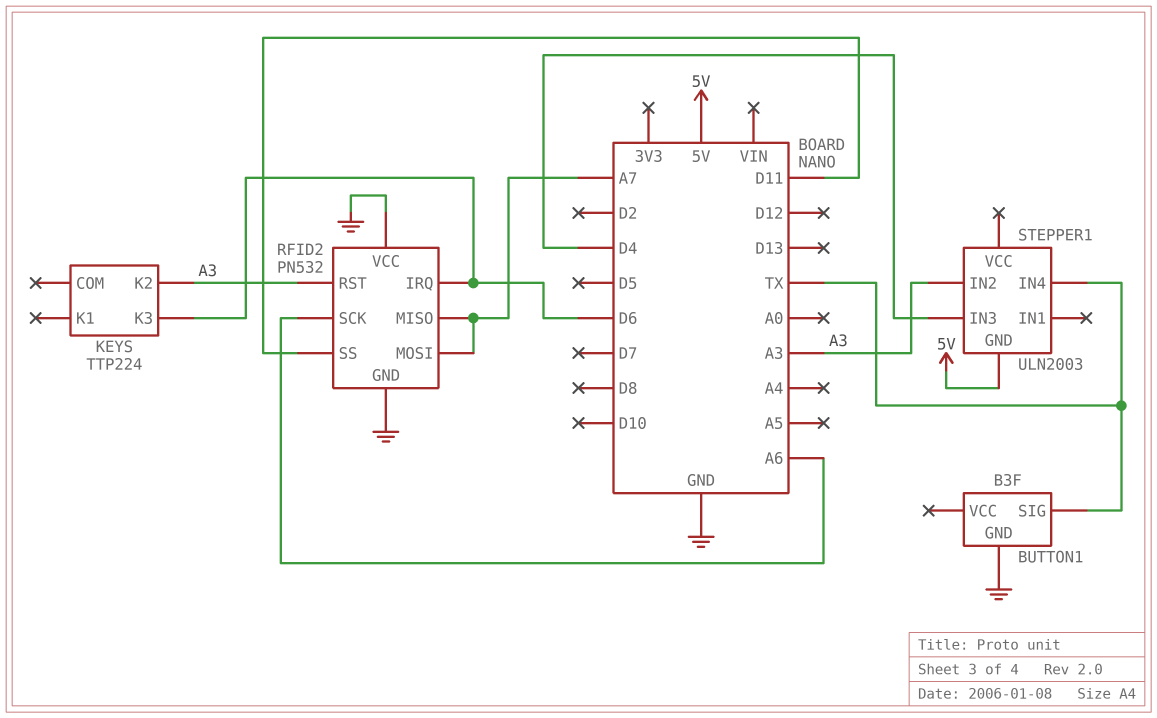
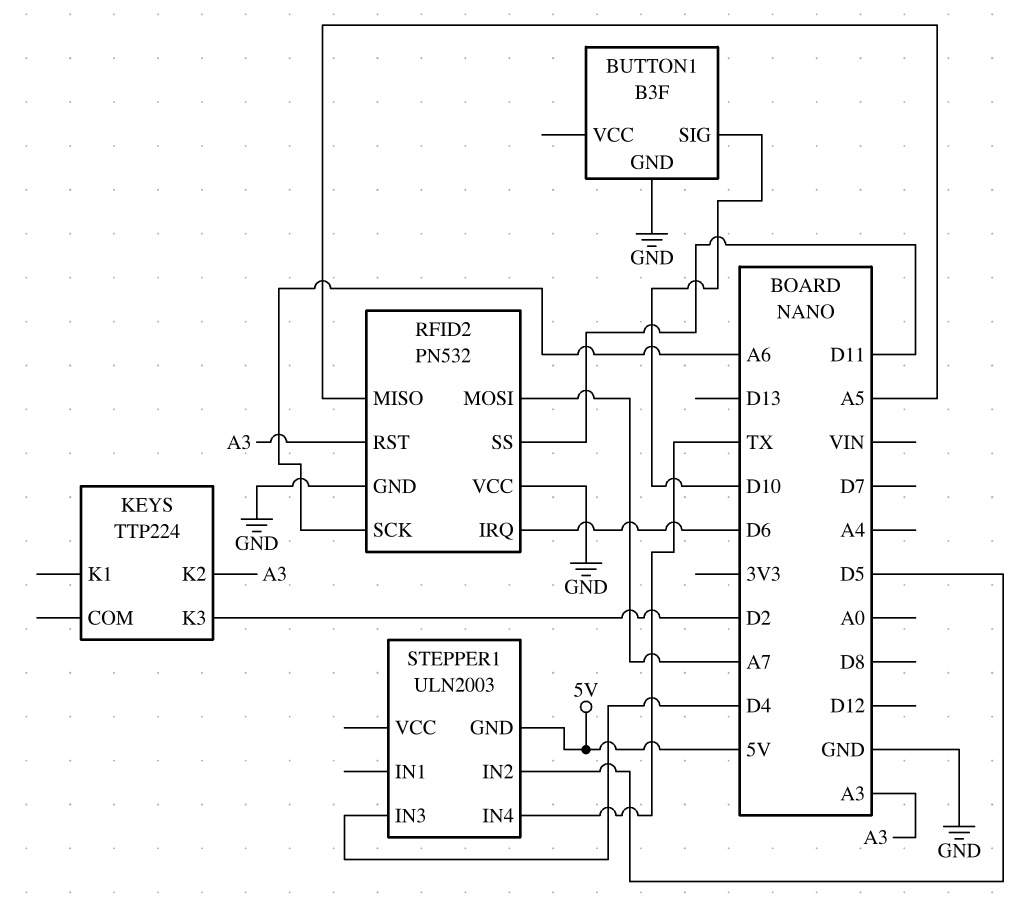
BUTTON1 pin SIG: TX -> D10
KEYS pin K3: D6 -> D2
RFID2 pin MISO: A7 -> A5
STEPPER1 pin IN2: A3 -> D5

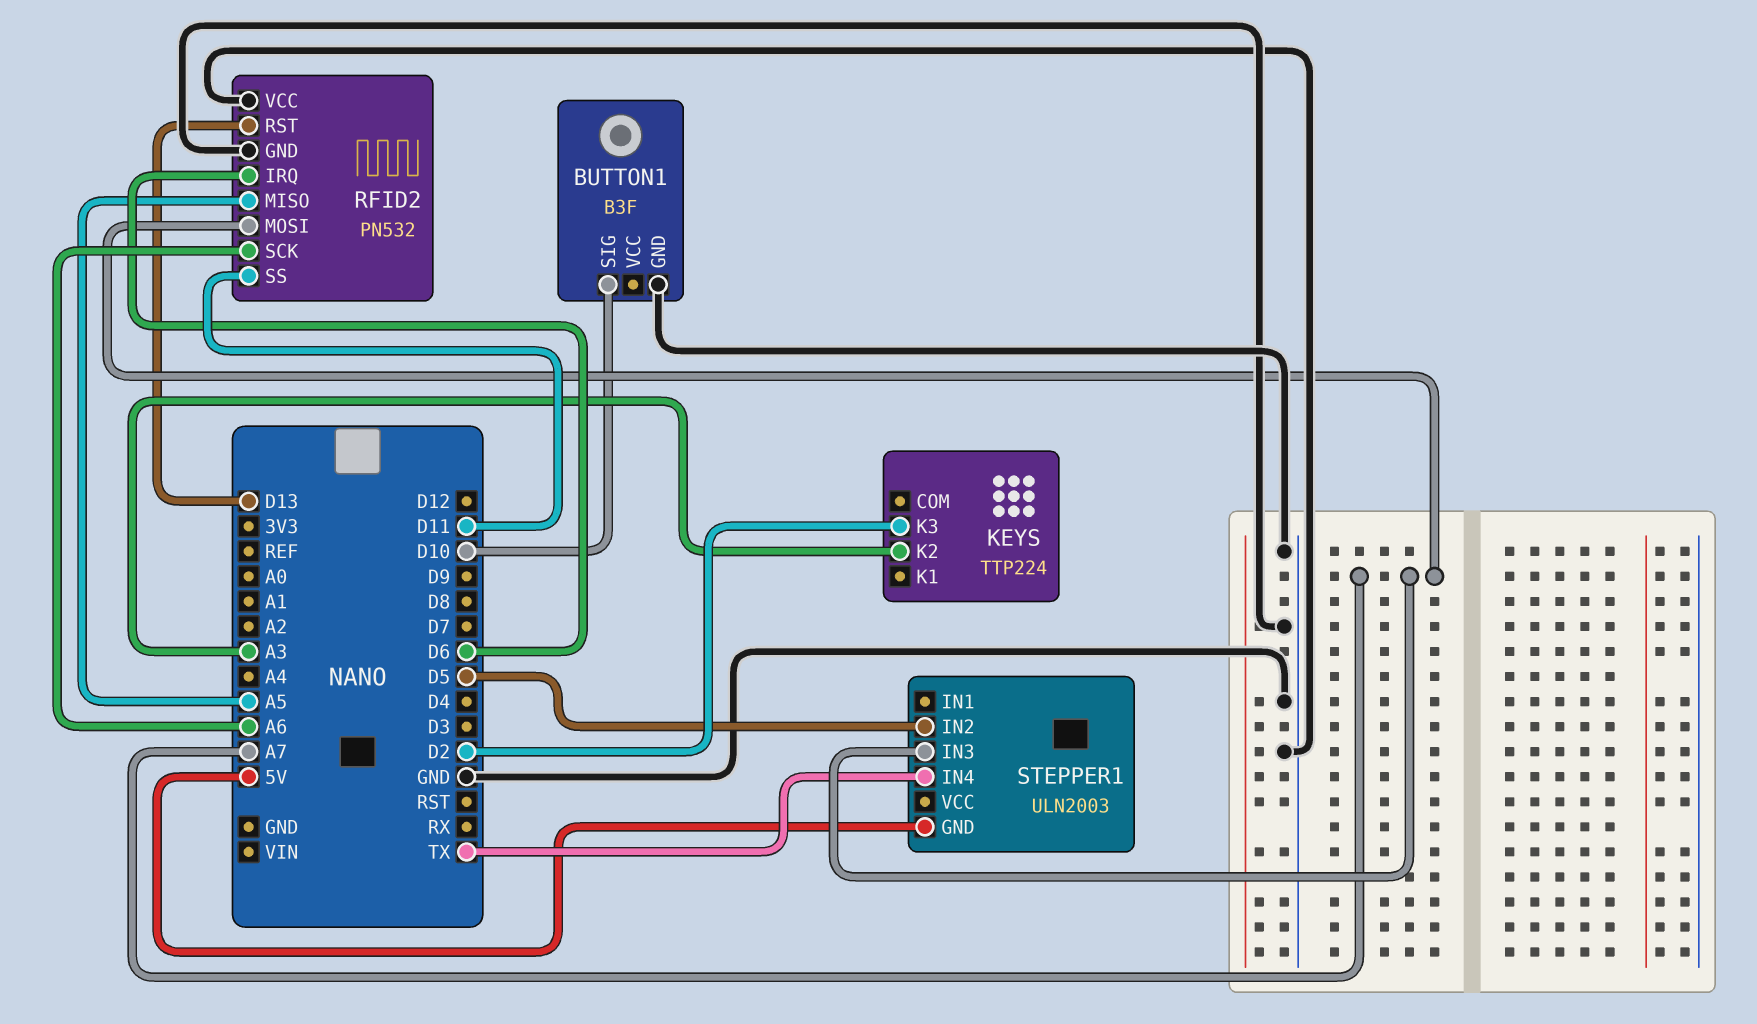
RFID2 pin RST: A3 -> D13
STEPPER1 pin IN3: D4 -> A7

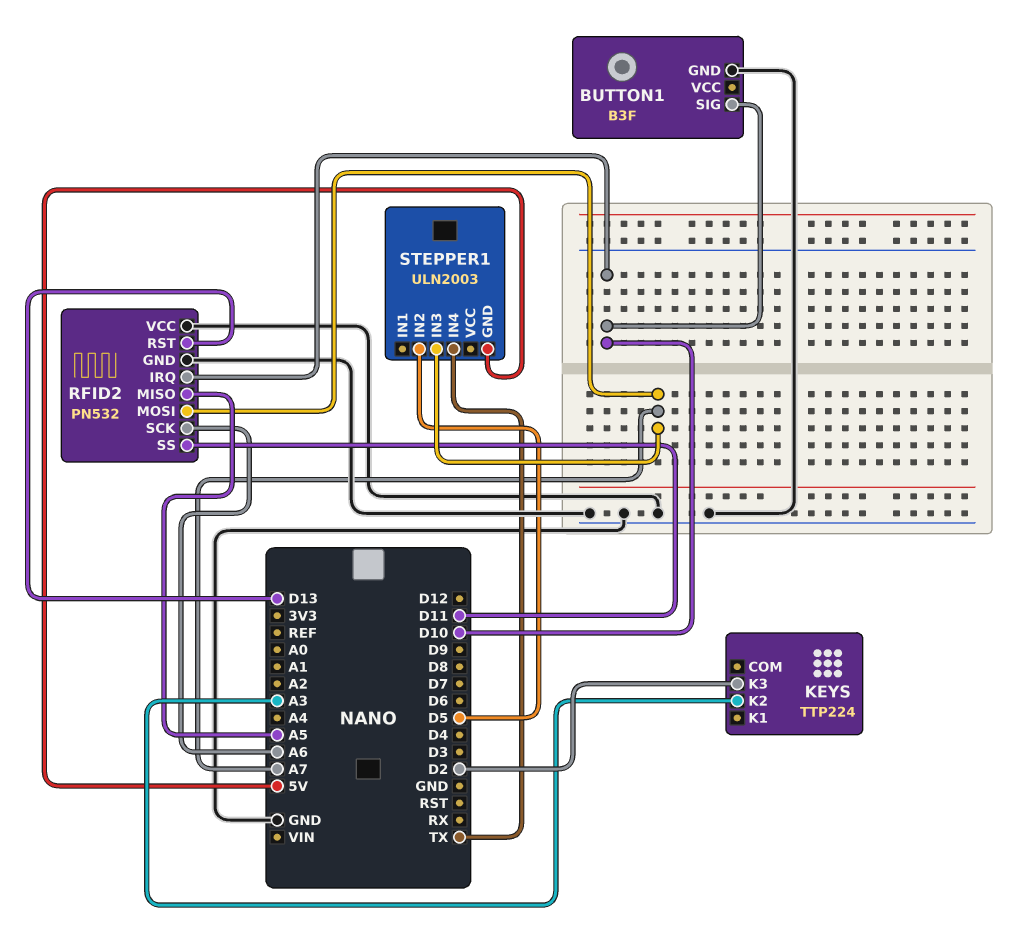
RFID2 pin IRQ: D6 -> D10

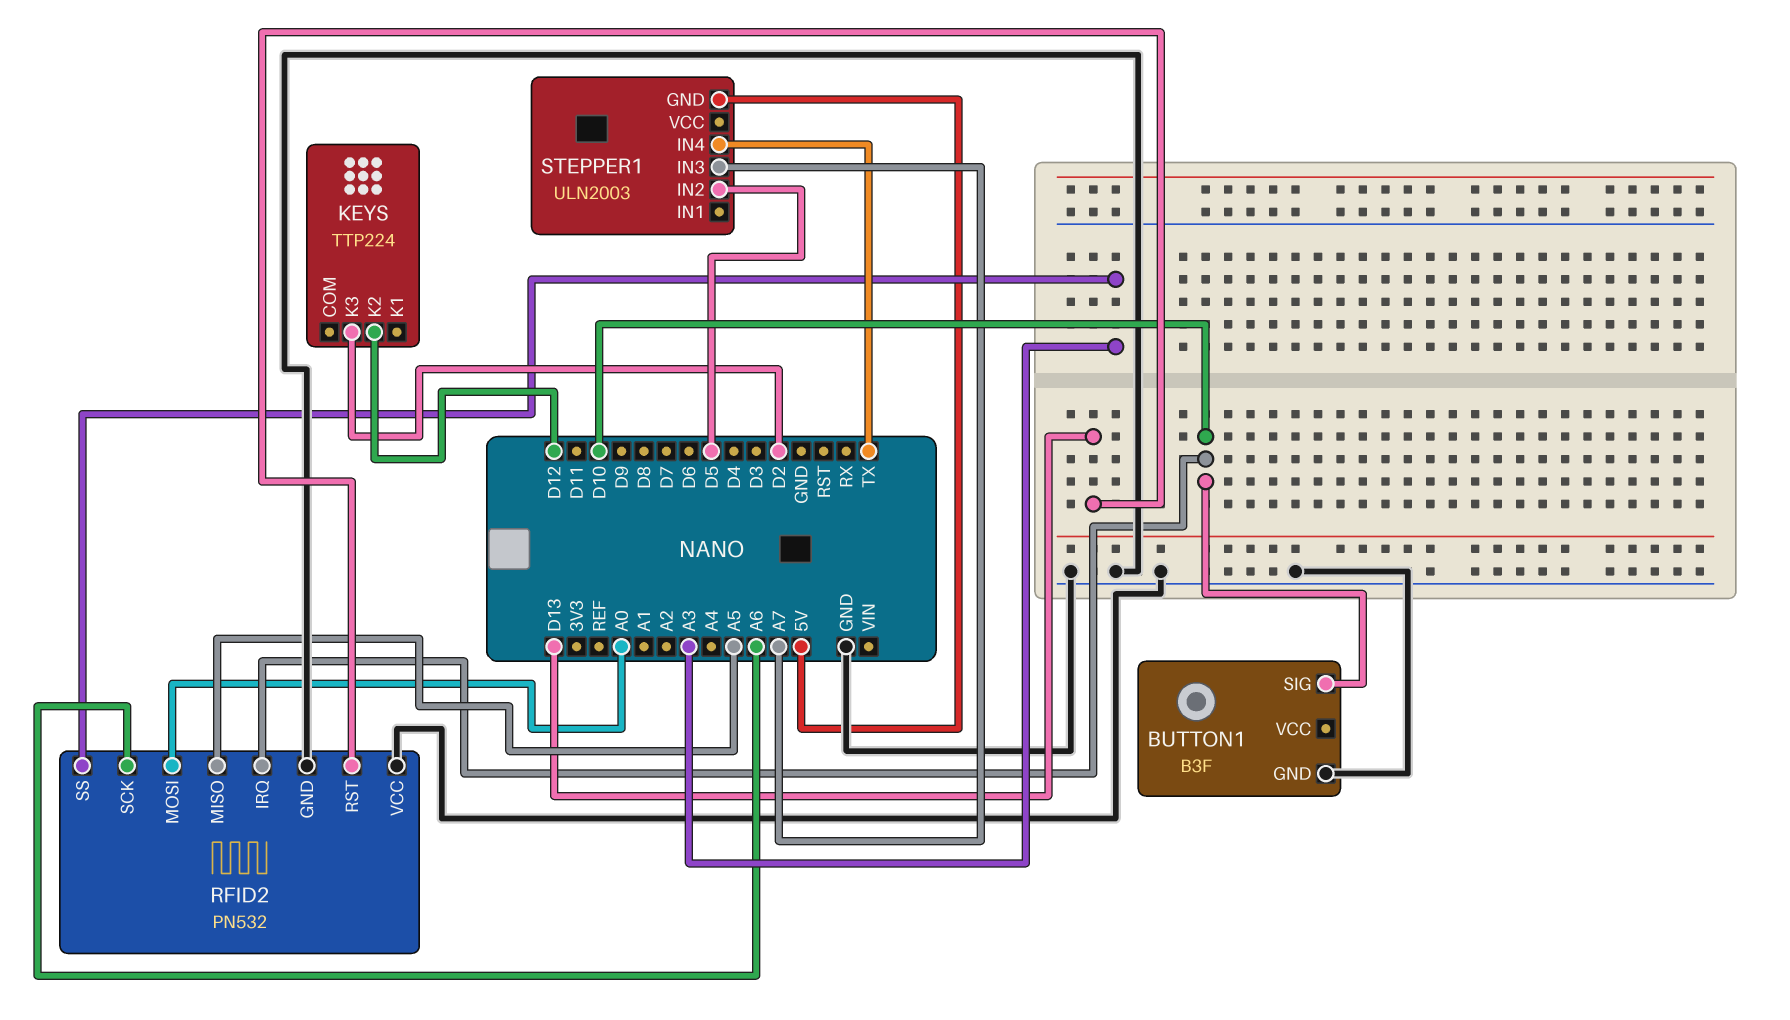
KEYS pin K2: A3 -> D12
RFID2 pin MOSI: A7 -> A0
RFID2 pin SS: D11 -> A3

